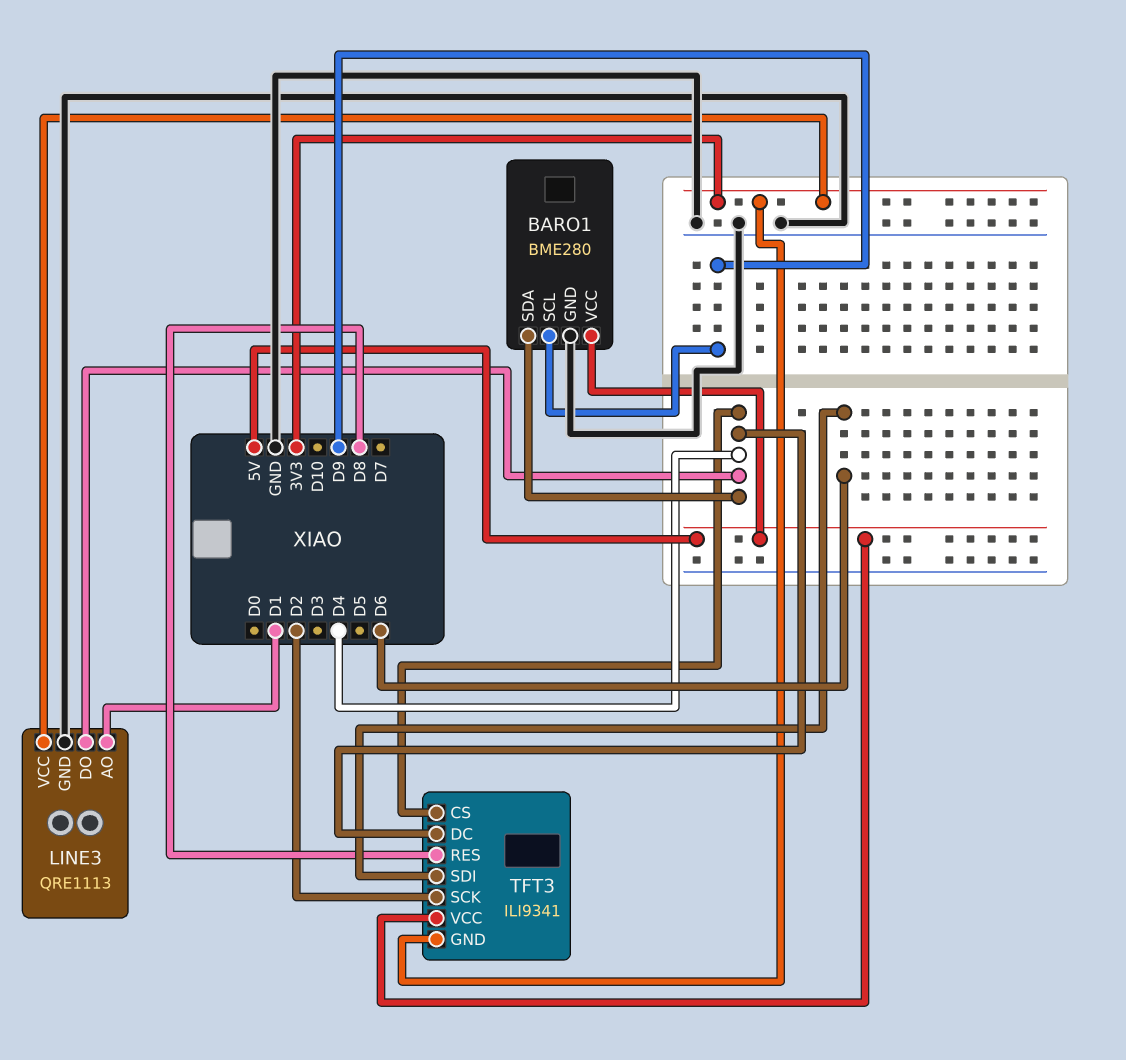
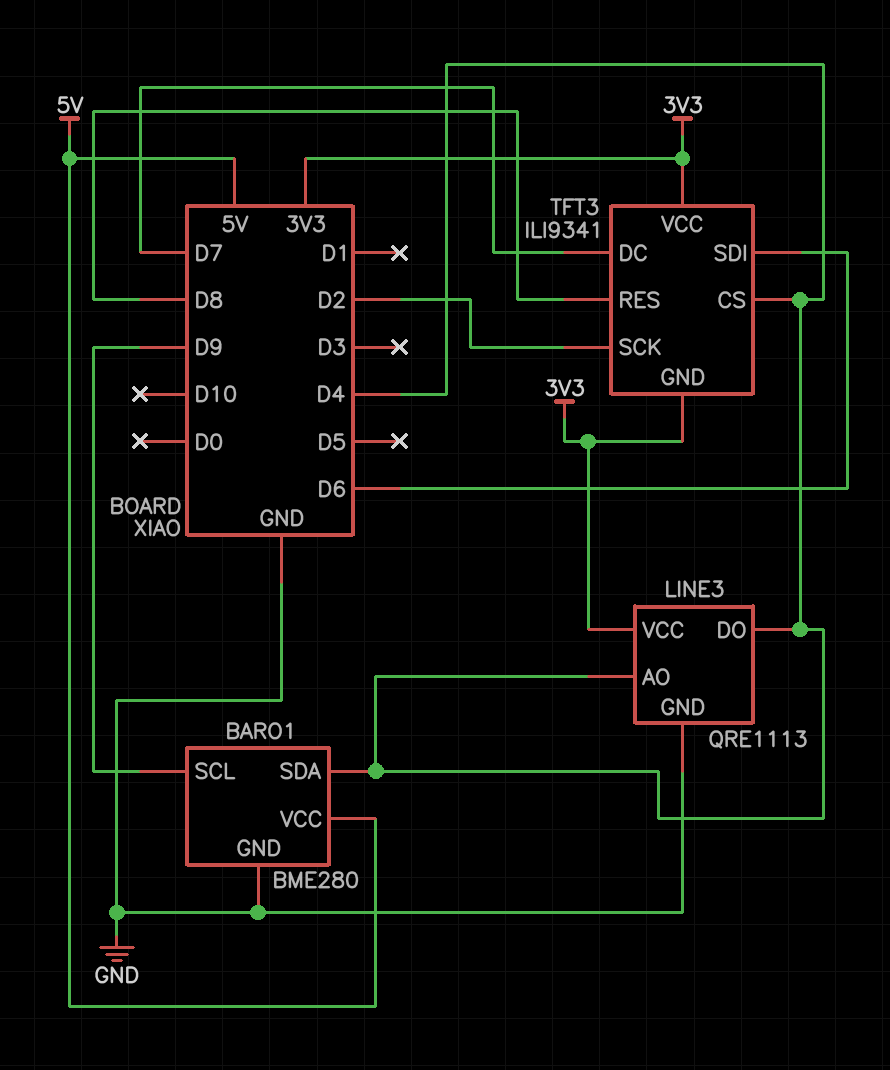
LINE3 pin AO: D1 -> D4
TFT3 pin DC: D4 -> D7
TFT3 pin VCC: 5V -> 3V3

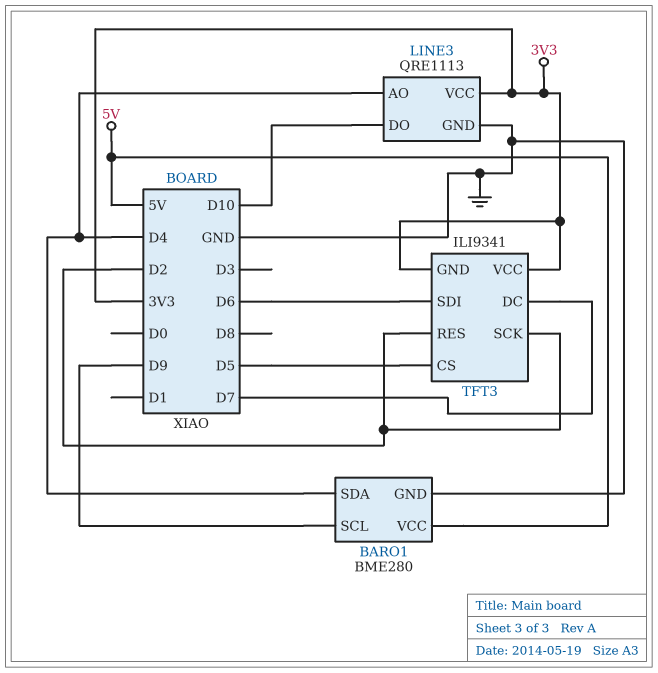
LINE3 pin DO: D4 -> D10
TFT3 pin CS: D4 -> D5
TFT3 pin RES: D8 -> D2

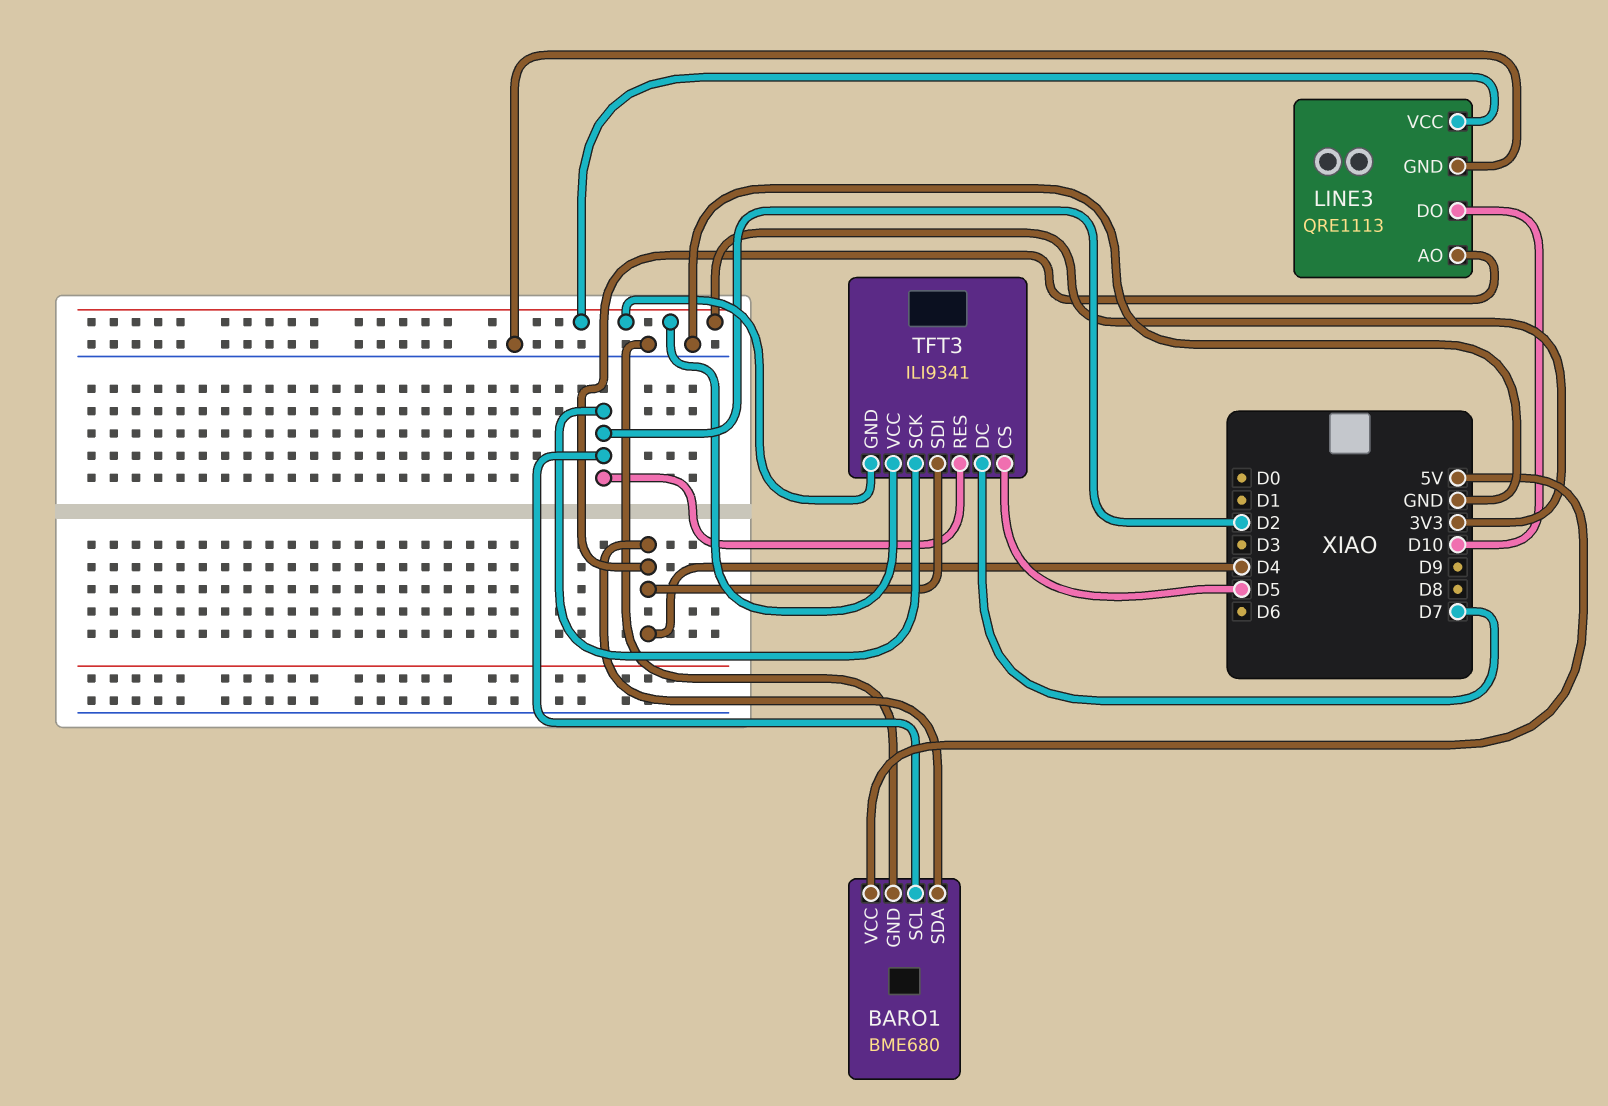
BARO1: BME280 -> BME680
BARO1 pin SCL: D9 -> D2
TFT3 pin SDI: D6 -> D4

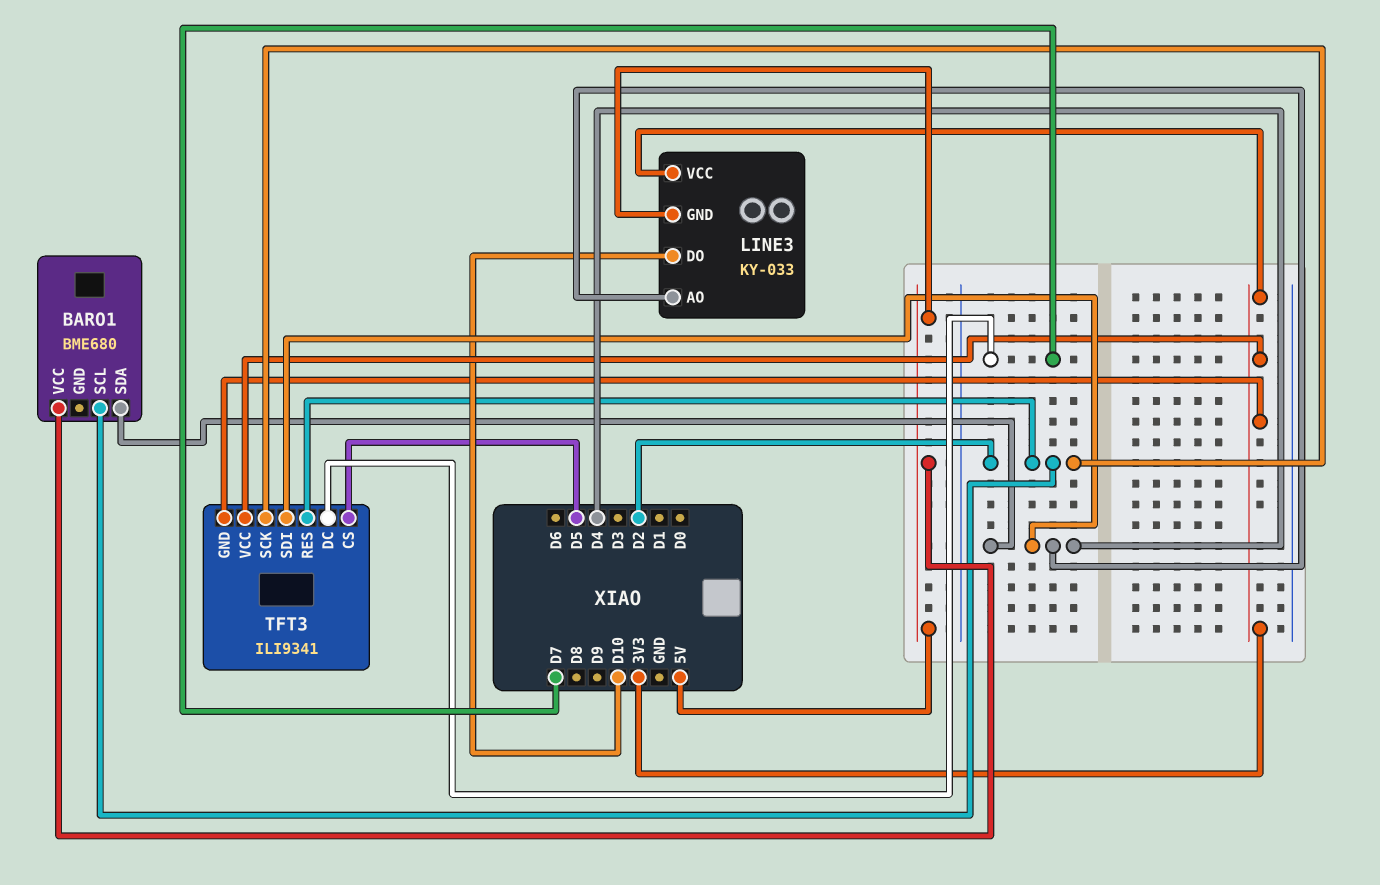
BARO1 pin GND: GND -> none
LINE3: QRE1113 -> KY-033
LINE3 pin GND: GND -> 5V

